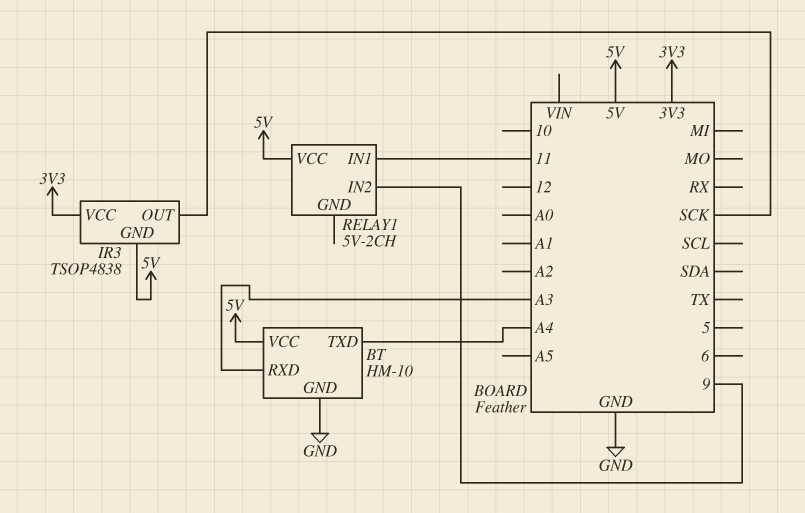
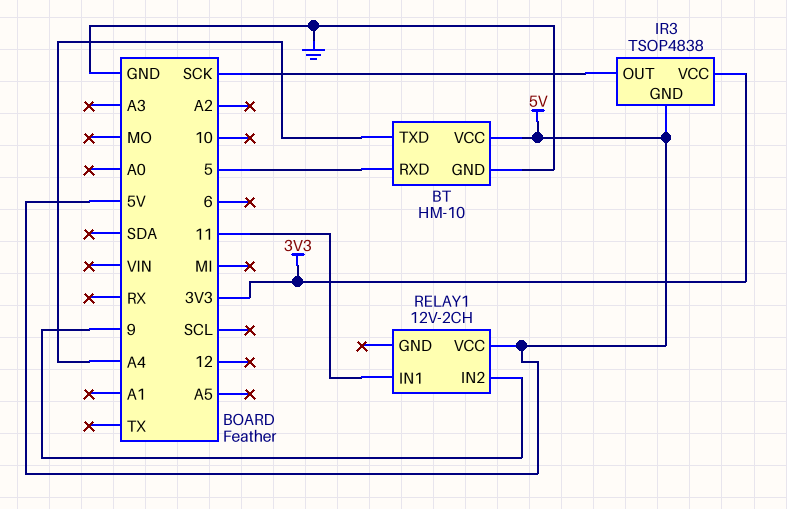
BT pin RXD: A3 -> 5
RELAY1: 5V-2CH -> 12V-2CH

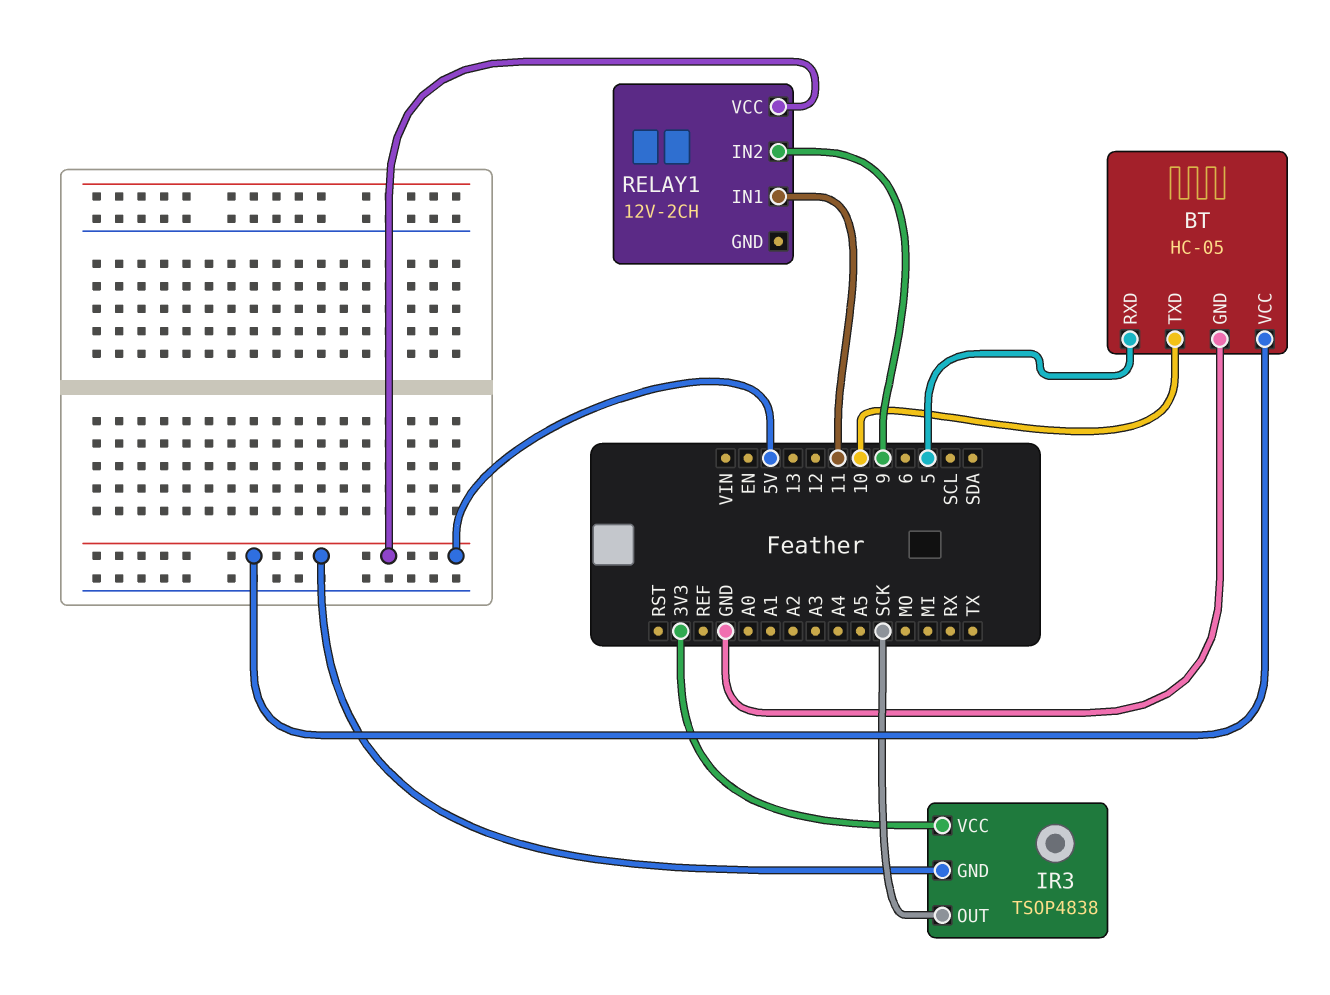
BT: HM-10 -> HC-05
BT pin TXD: A4 -> 10

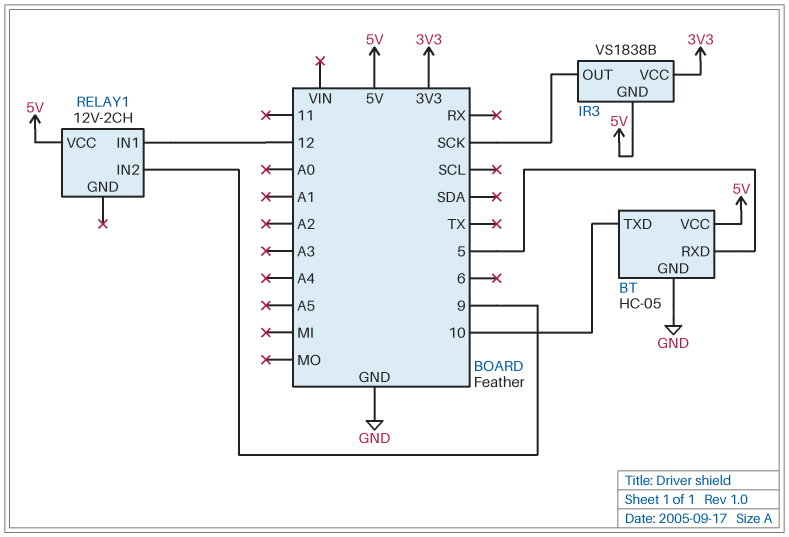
IR3: TSOP4838 -> VS1838B
RELAY1 pin IN1: 11 -> 12

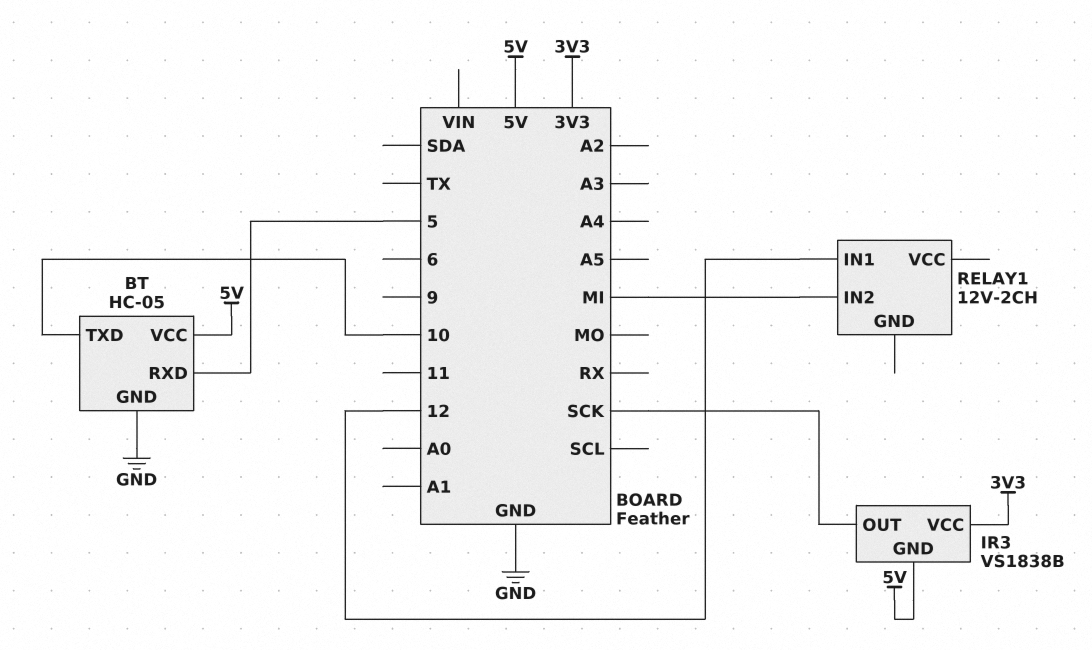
RELAY1 pin IN2: 9 -> MI
RELAY1 pin VCC: 5V -> none

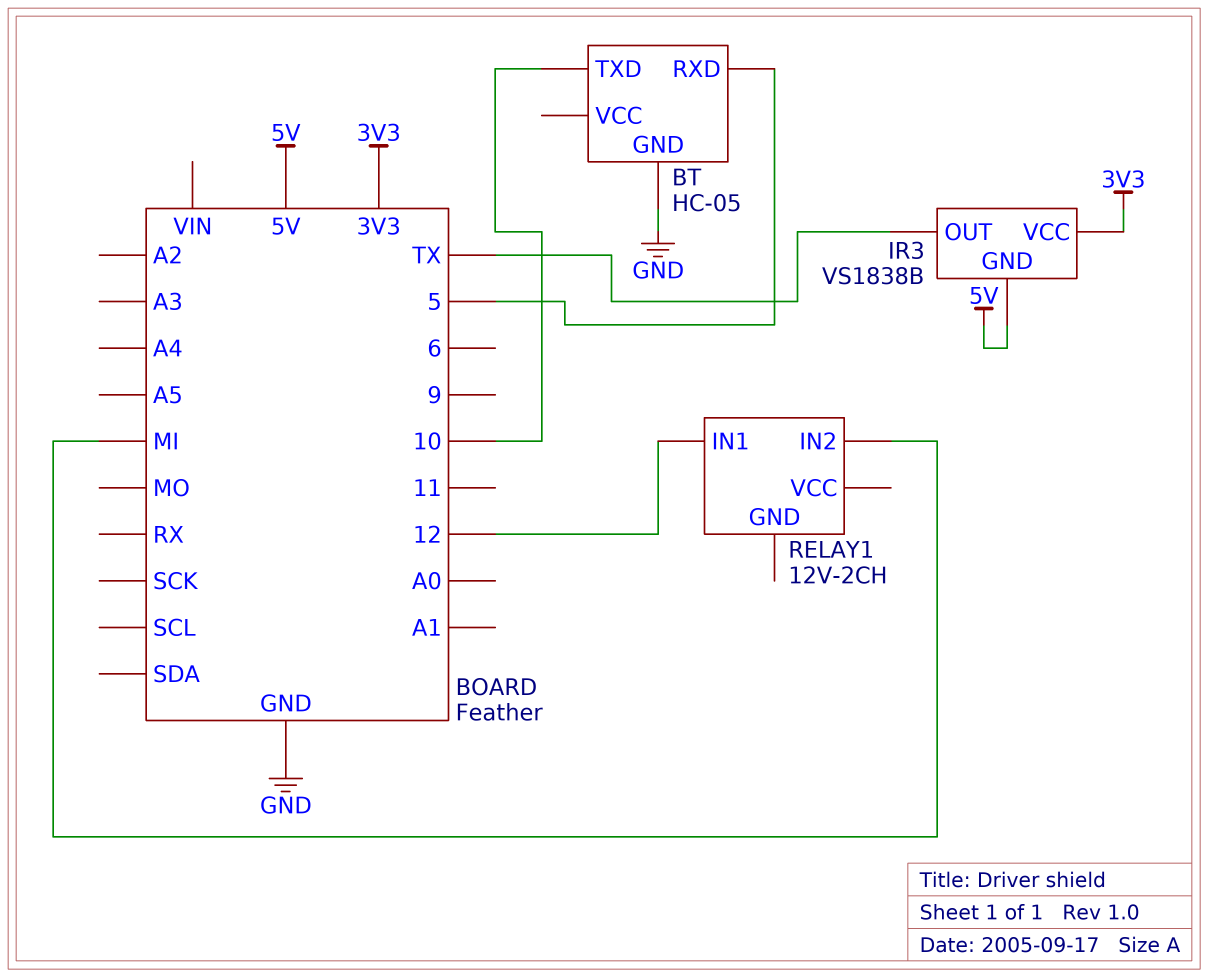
BT pin VCC: 5V -> none
IR3 pin OUT: SCK -> TX

